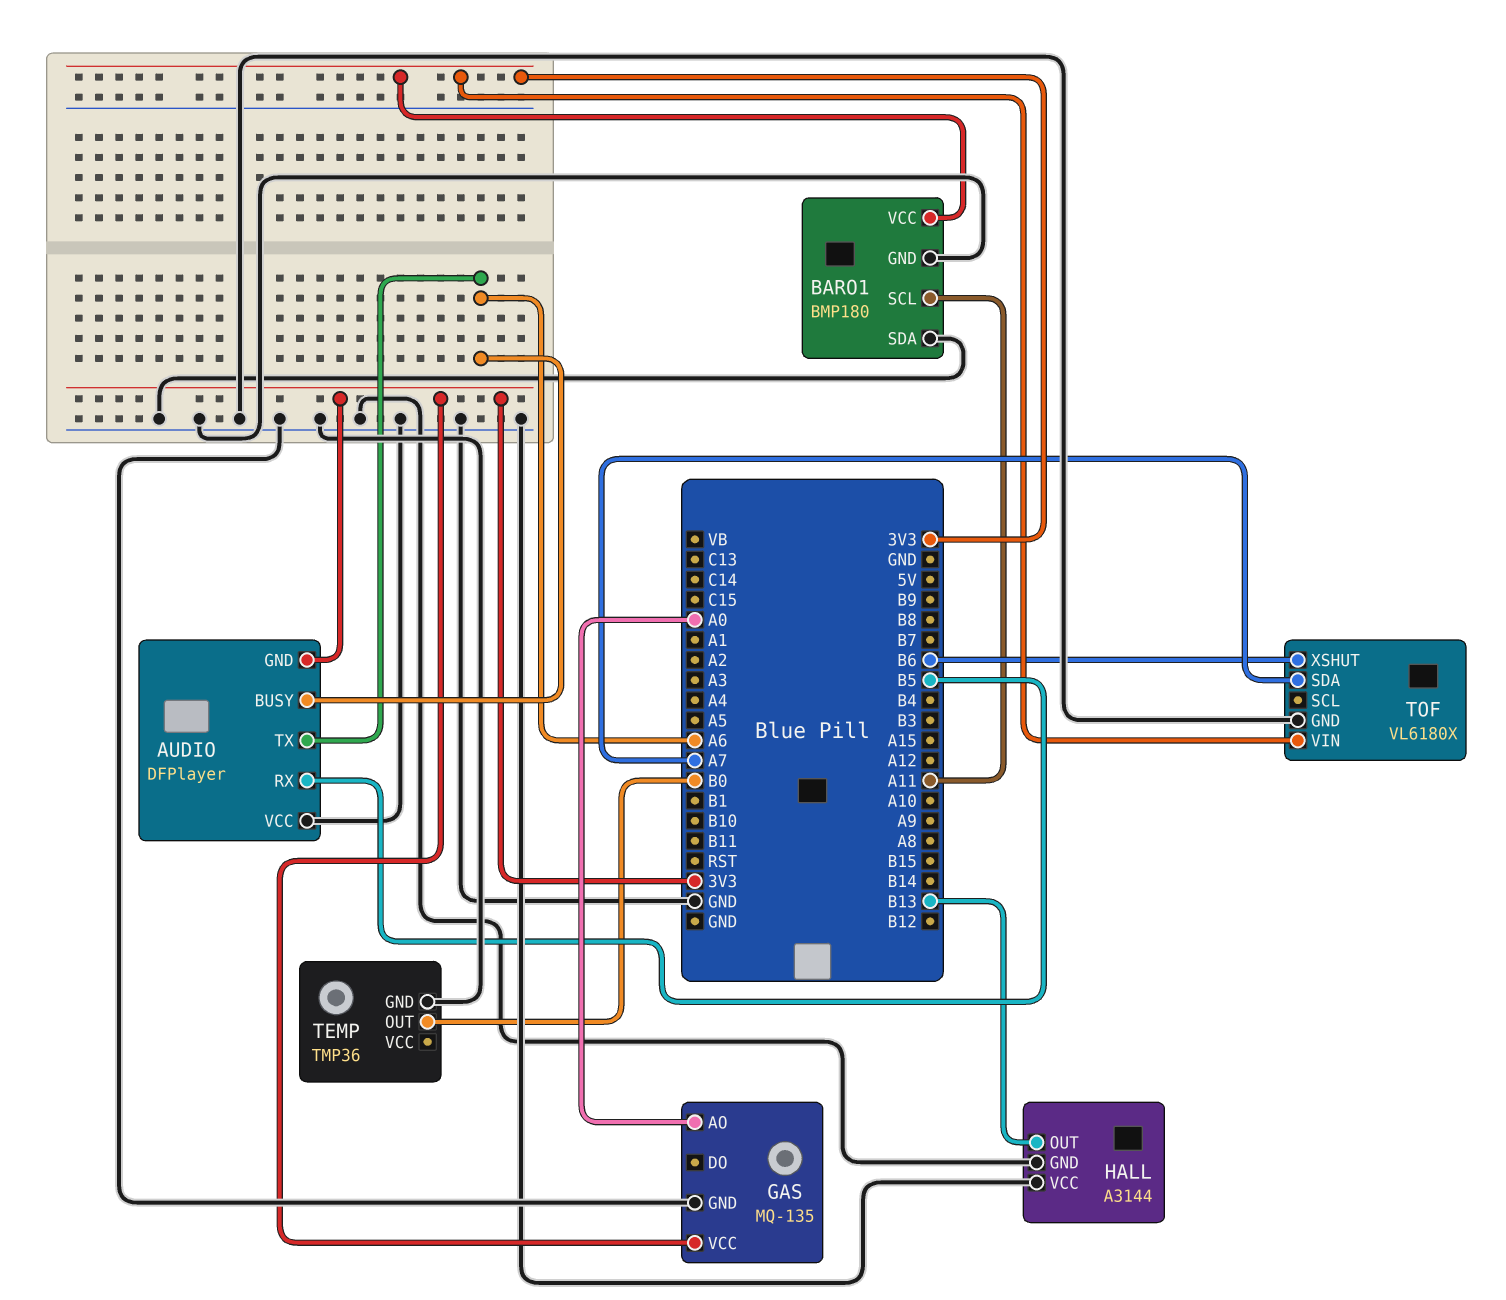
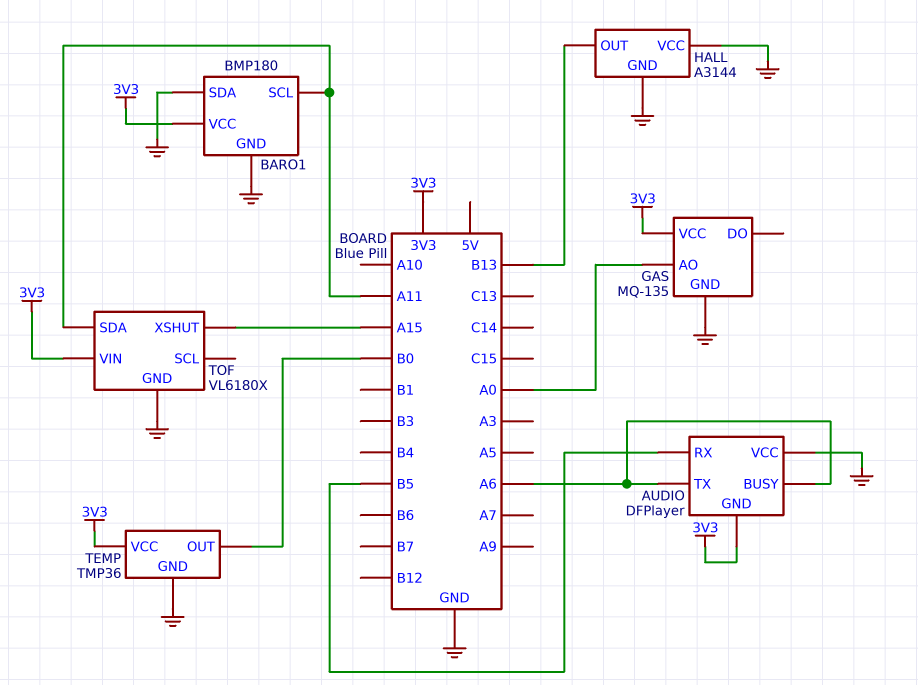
TEMP pin VCC: none -> 3V3
TOF pin SDA: A7 -> A11
TOF pin XSHUT: B6 -> A15

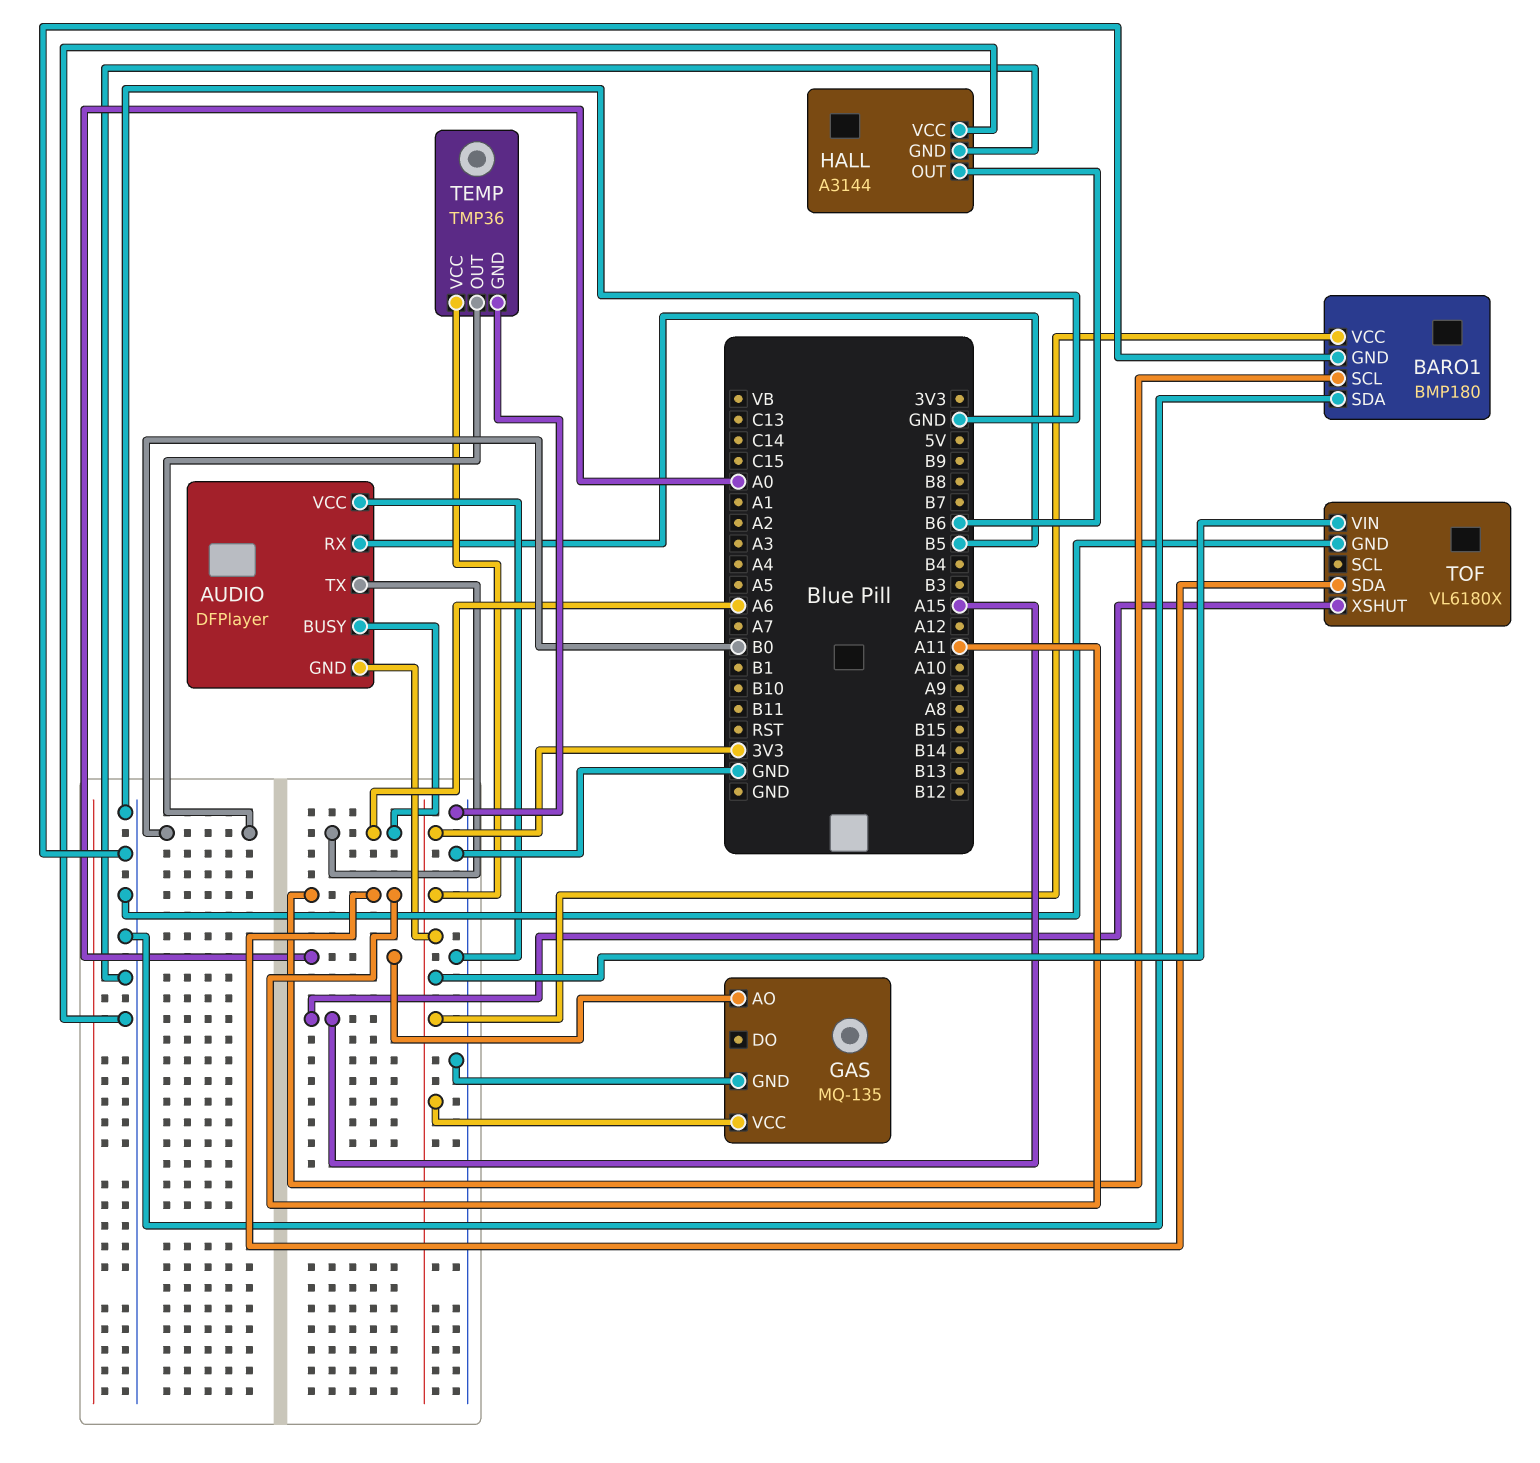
HALL pin OUT: B13 -> B6

